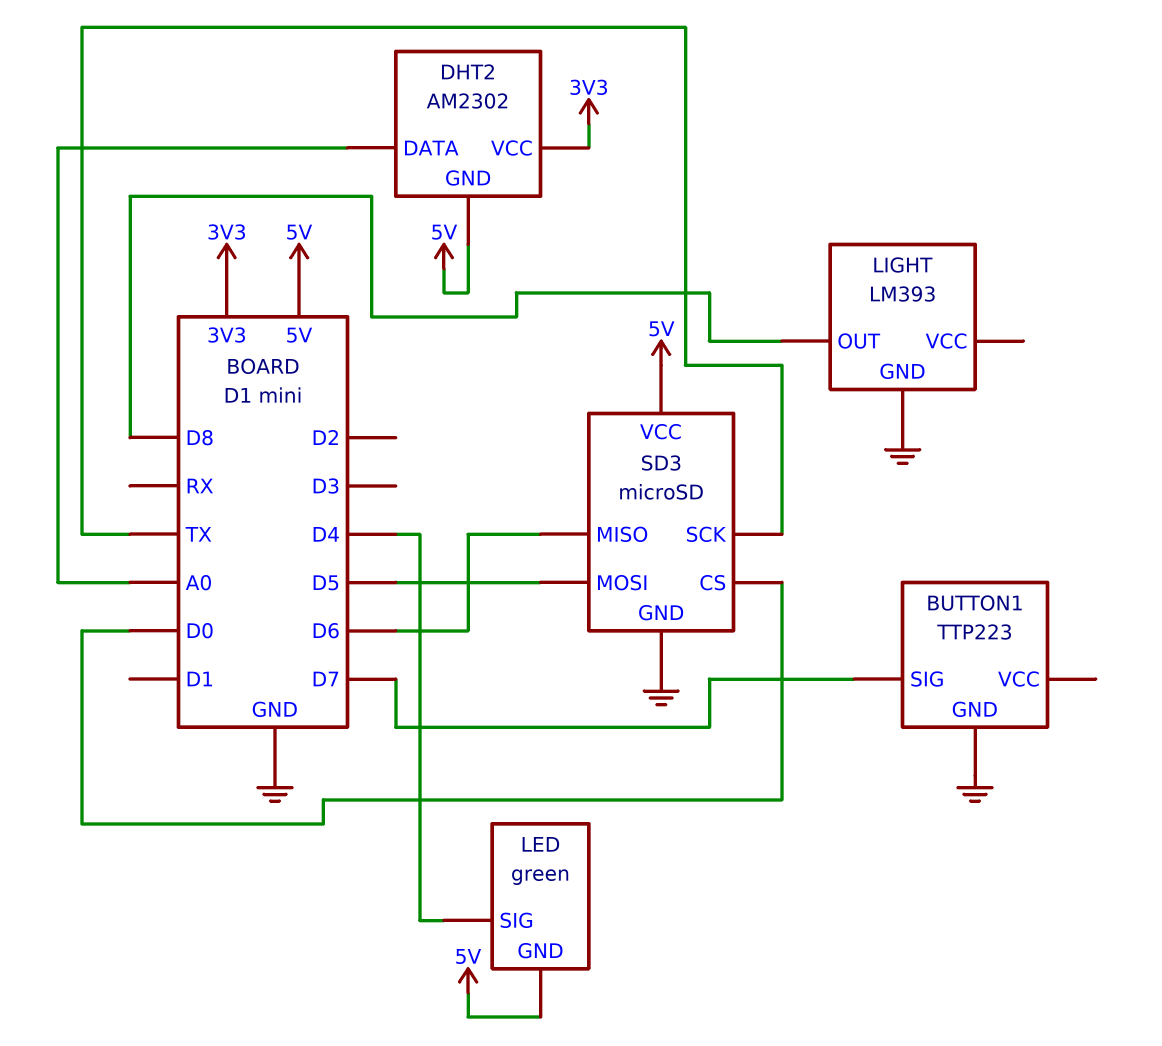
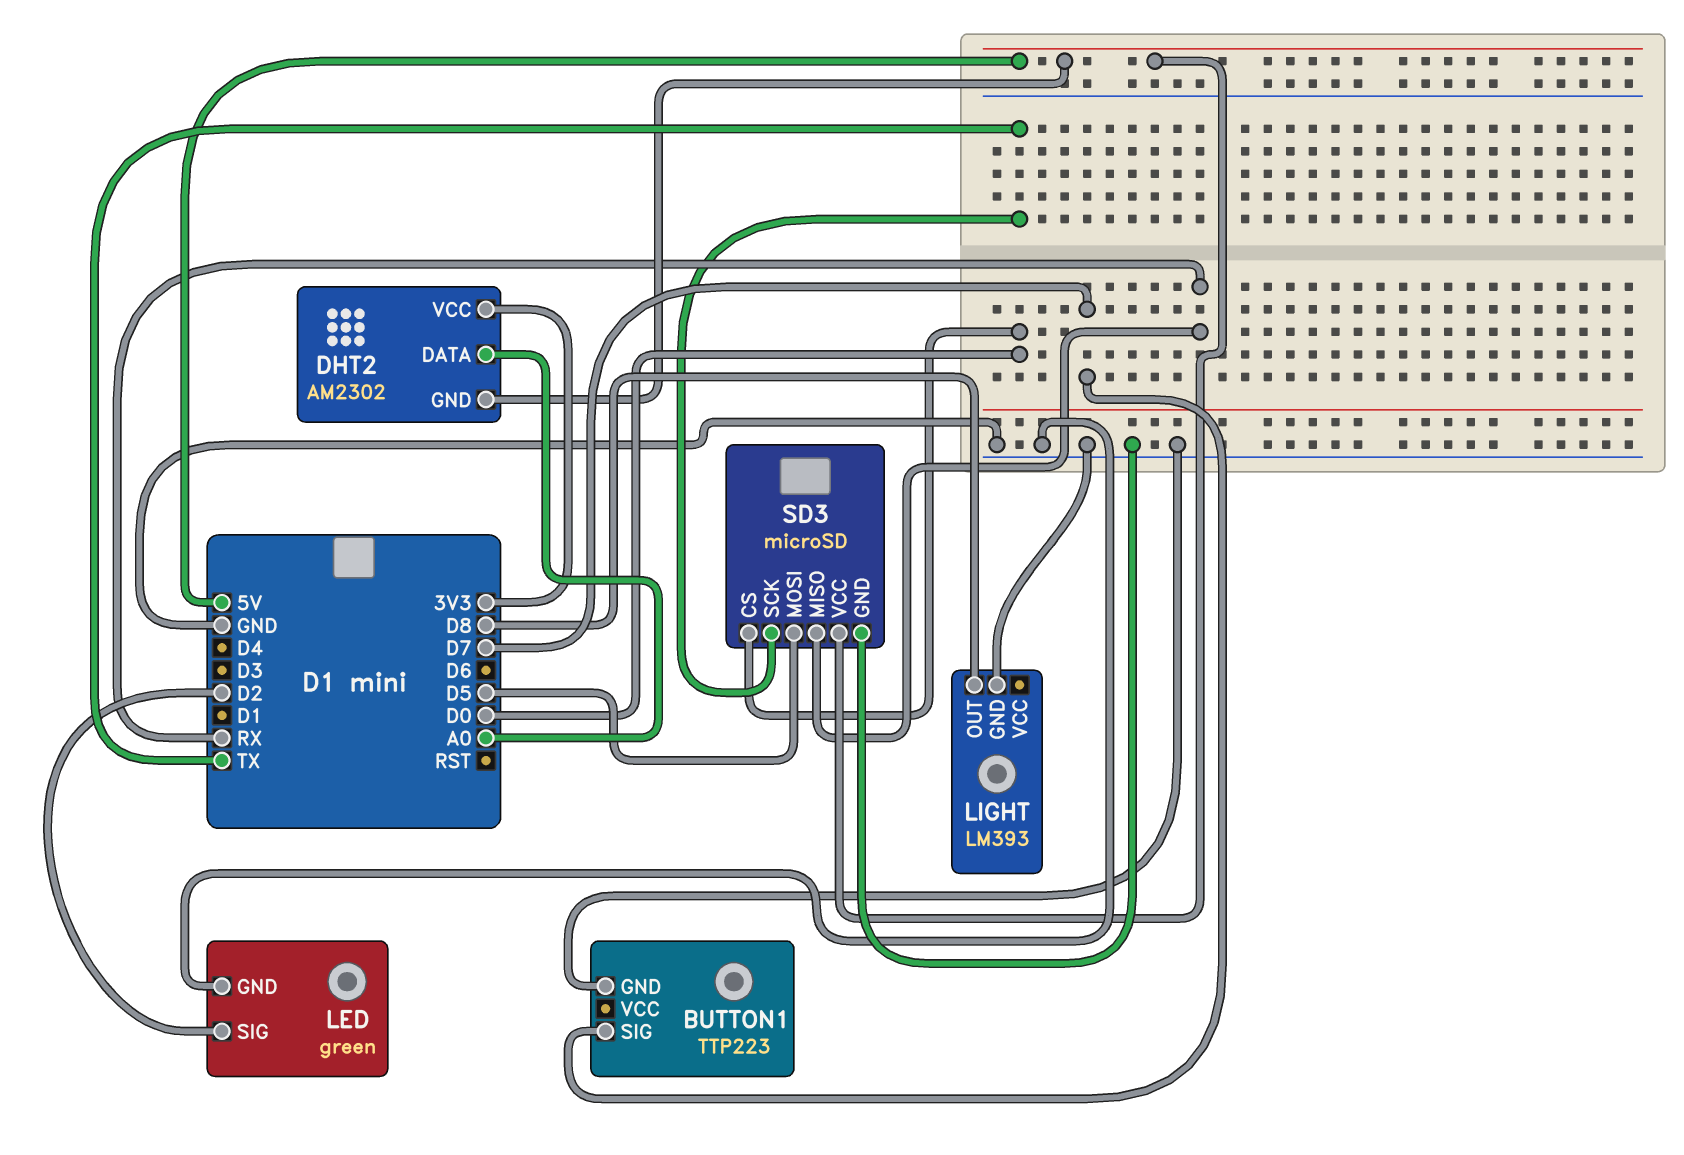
LED pin GND: 5V -> GND
LED pin SIG: D4 -> D2
SD3 pin MISO: D6 -> RX

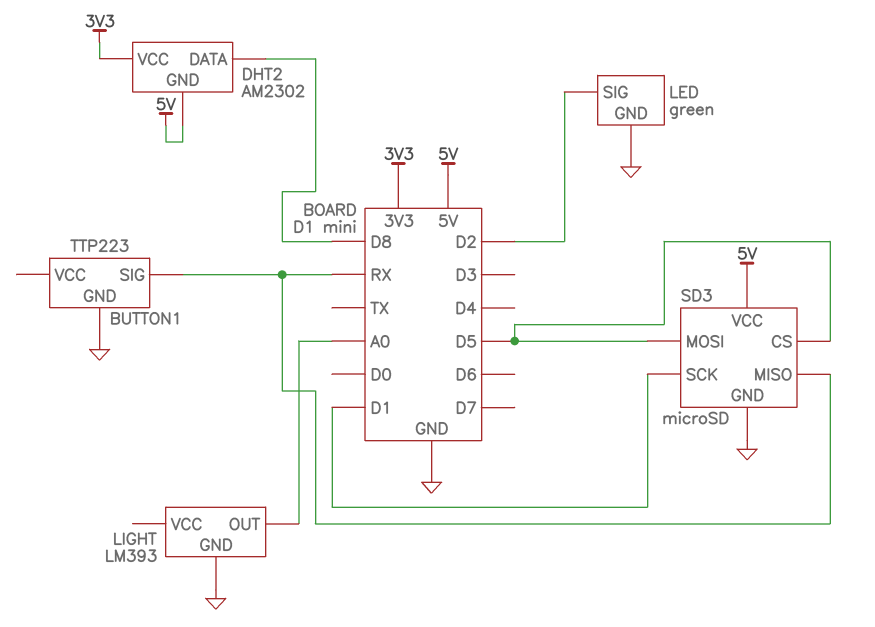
BUTTON1 pin SIG: D7 -> RX
DHT2 pin DATA: A0 -> D8
LIGHT pin OUT: D8 -> A0
SD3 pin CS: D0 -> D5
SD3 pin SCK: TX -> D1

